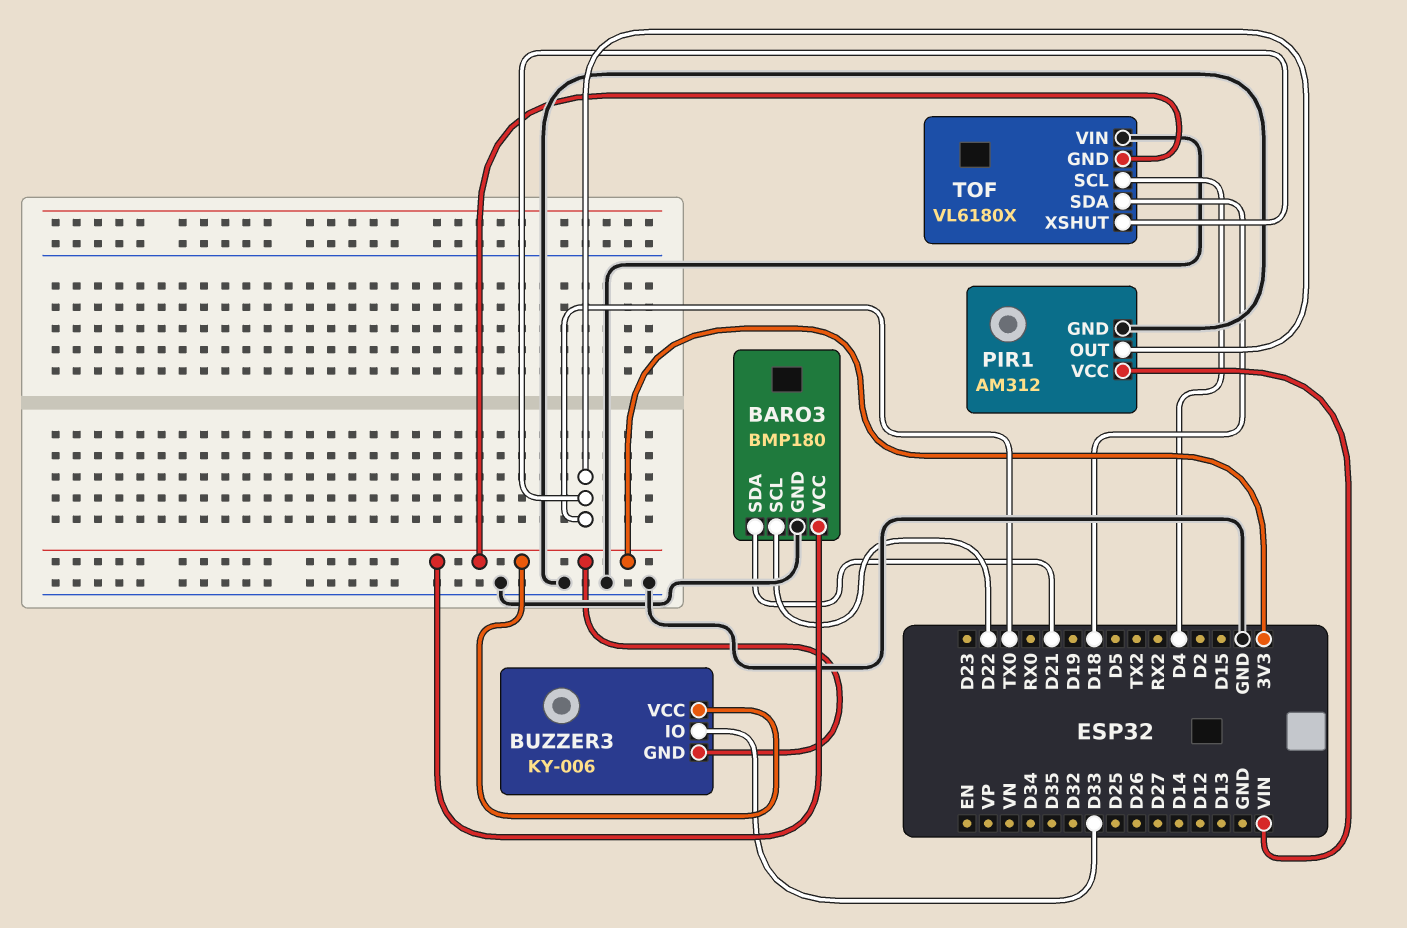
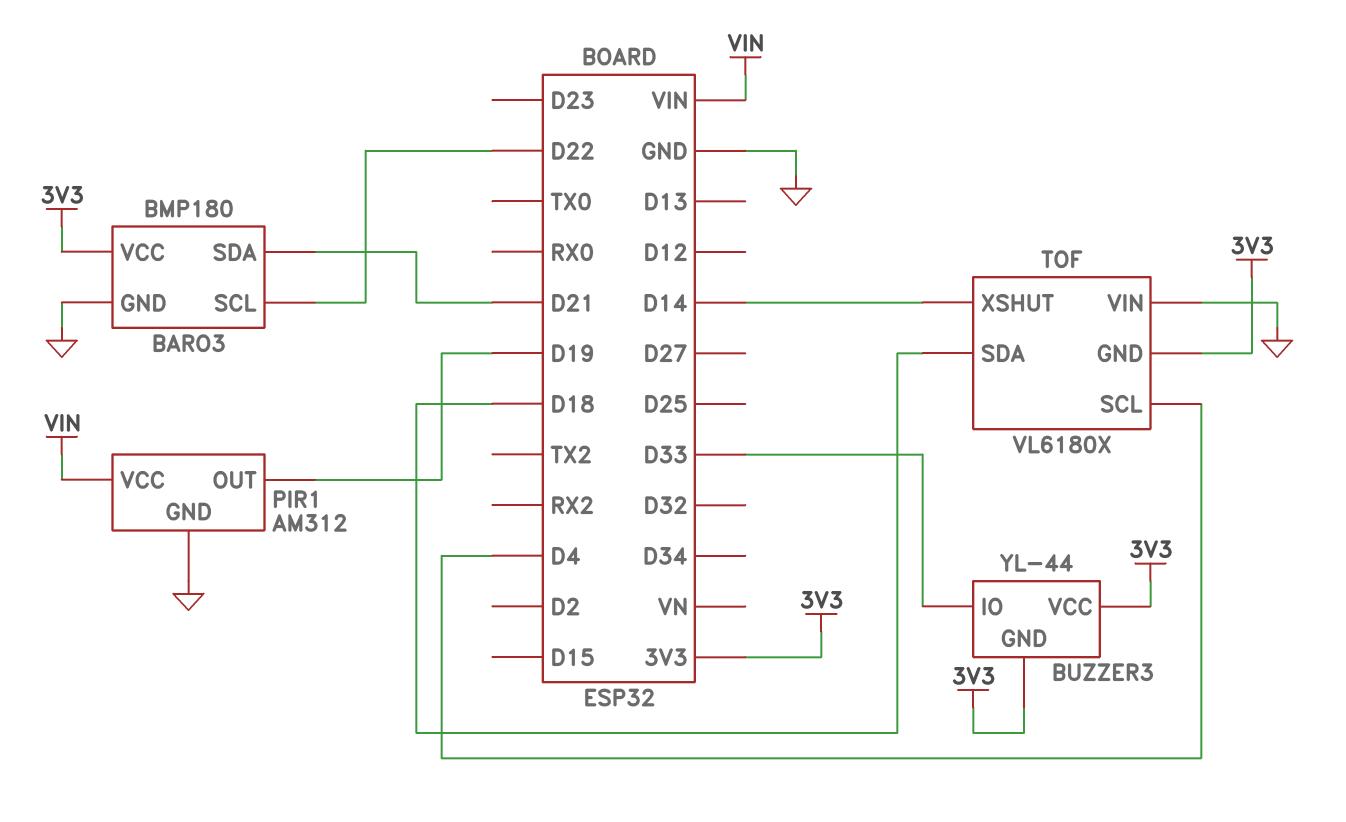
BUZZER3: KY-006 -> YL-44
PIR1 pin OUT: TX0 -> D19
TOF pin XSHUT: TX0 -> D14

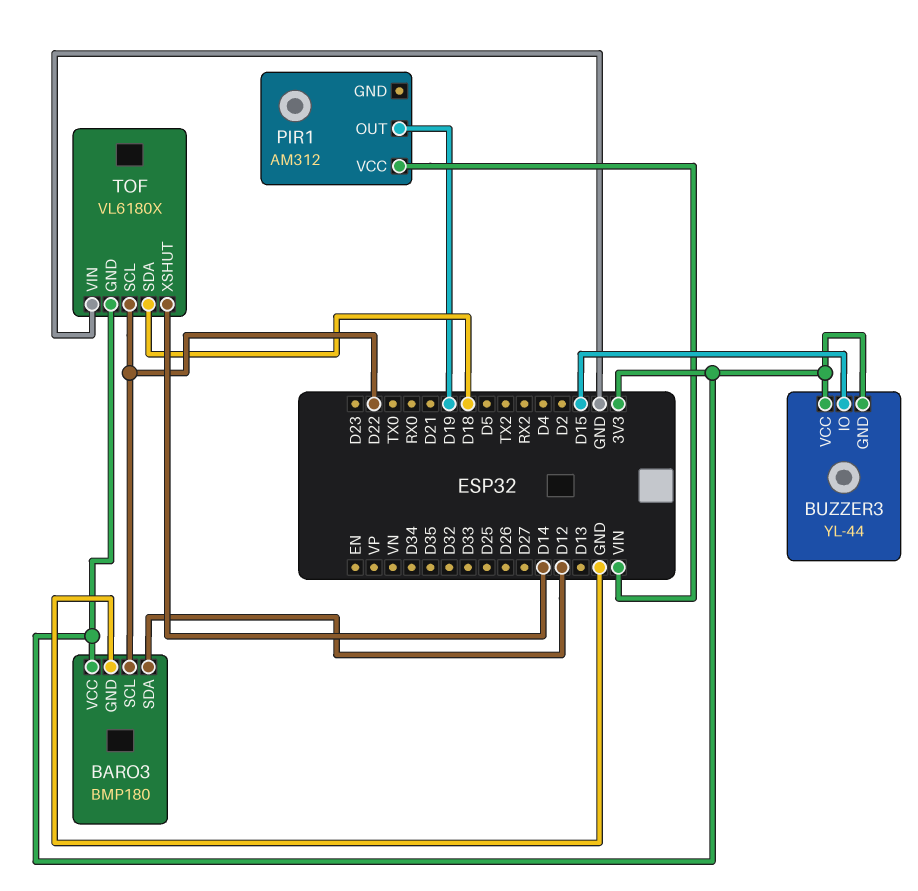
BARO3 pin SDA: D21 -> D12
BUZZER3 pin IO: D33 -> D15
PIR1 pin GND: GND -> none
TOF pin SCL: D4 -> D22

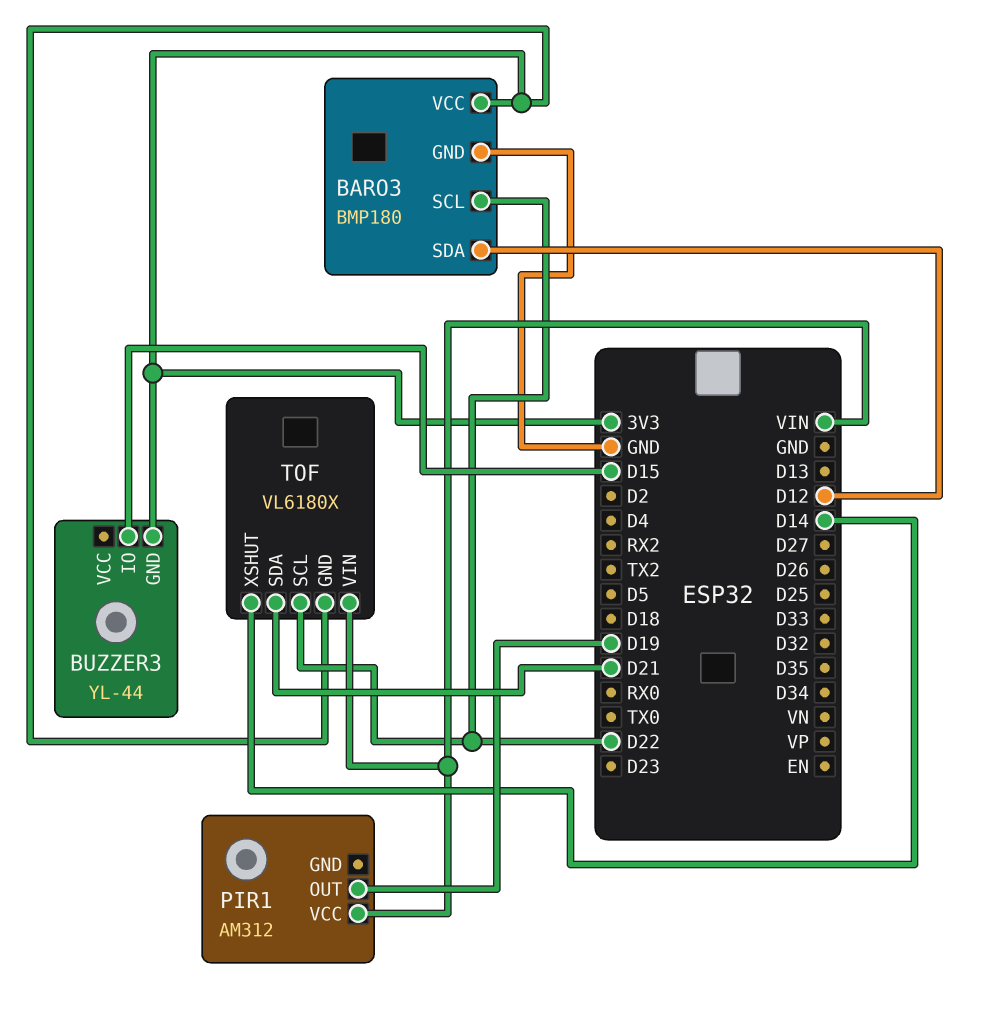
BUZZER3 pin VCC: 3V3 -> none
TOF pin SDA: D18 -> D21
TOF pin VIN: GND -> VIN

